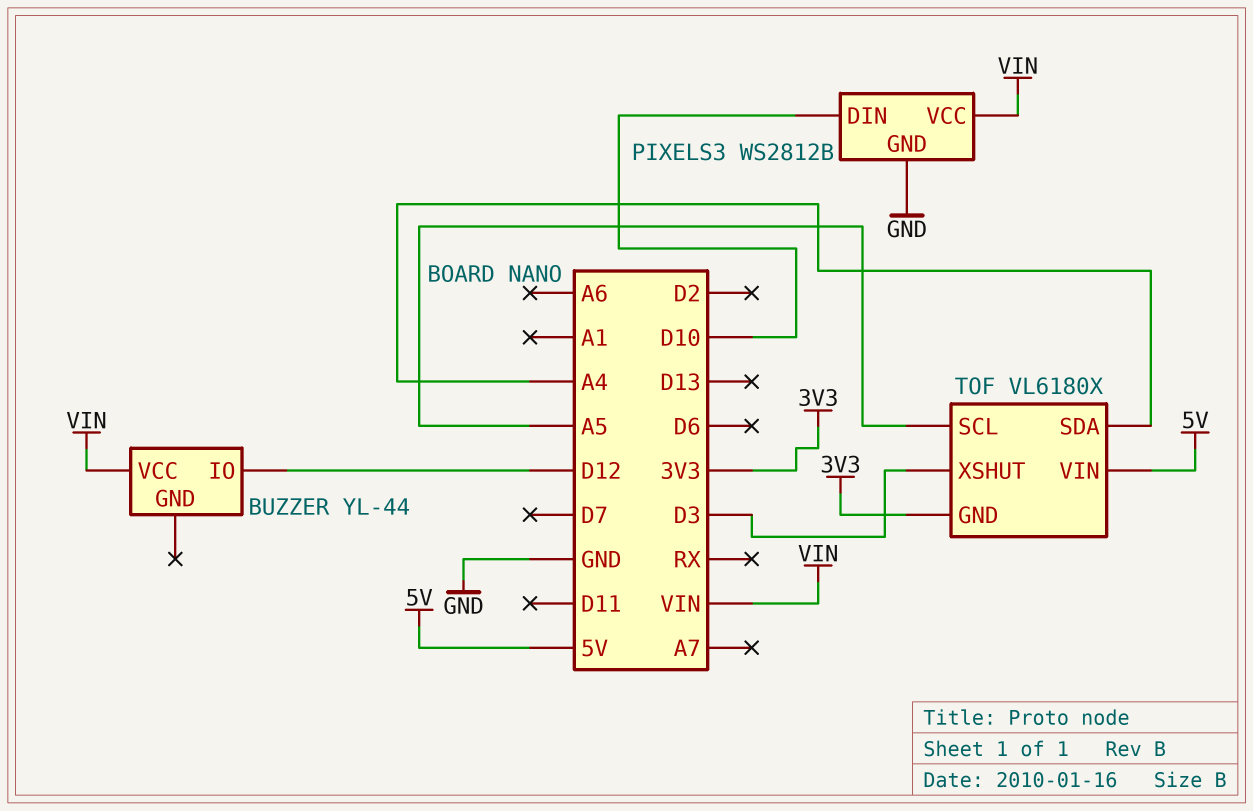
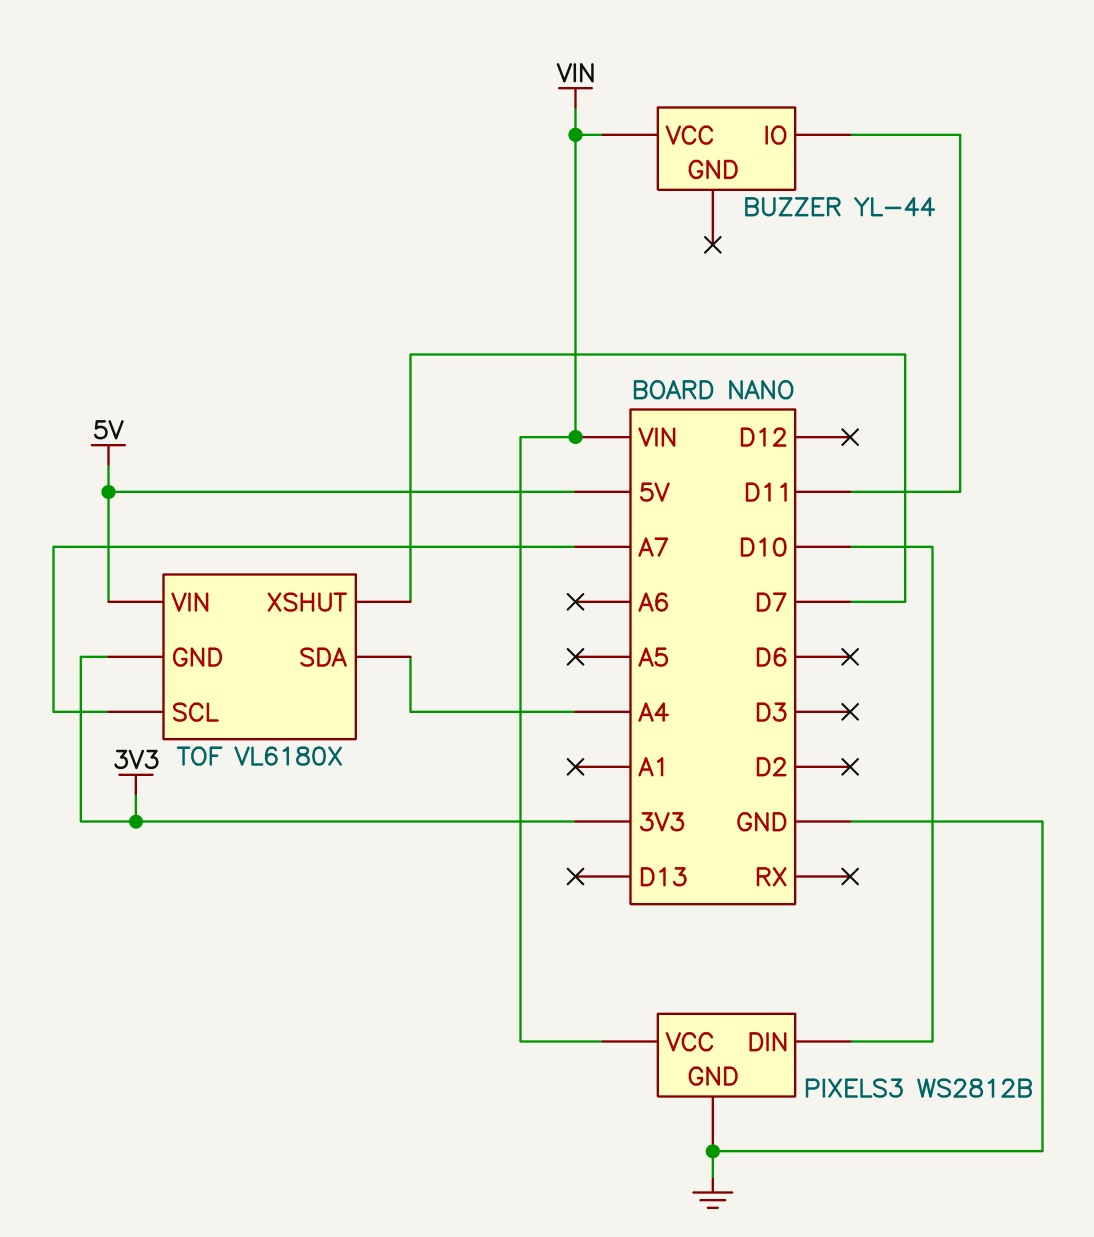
BUZZER pin IO: D12 -> D11
TOF pin SCL: A5 -> A7
TOF pin XSHUT: D3 -> D7

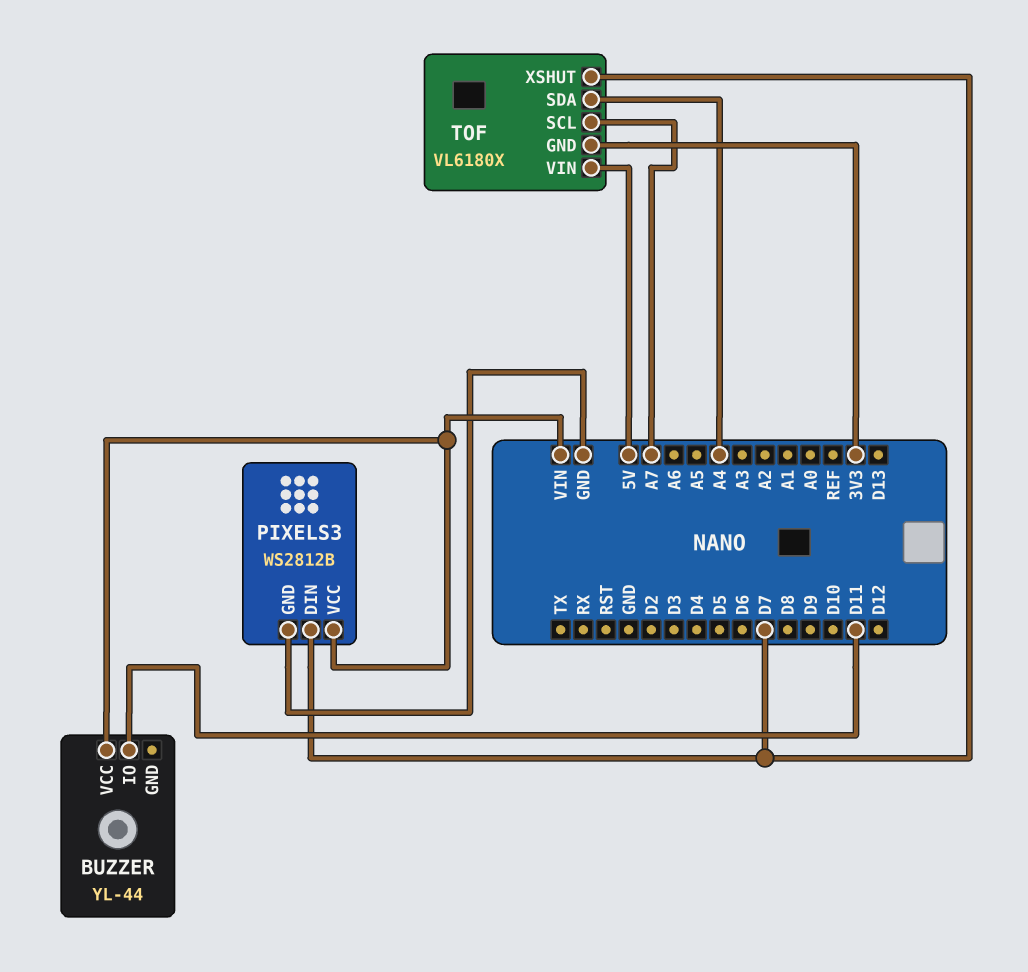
PIXELS3 pin DIN: D10 -> D7

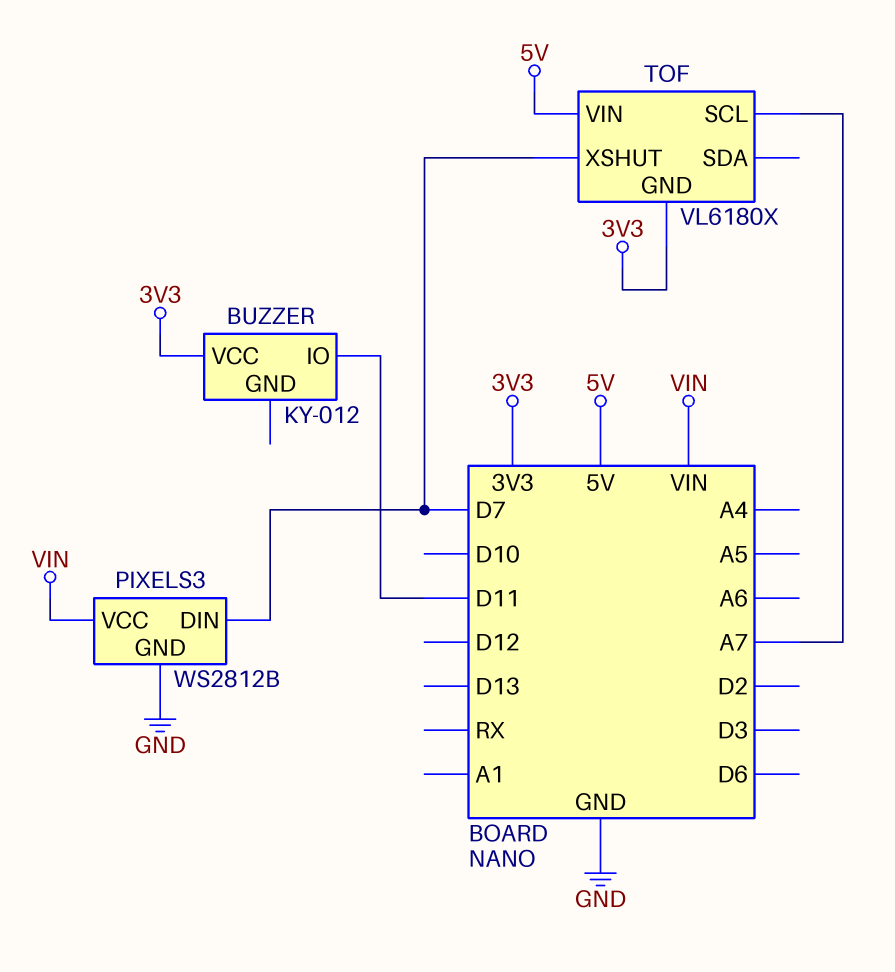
BUZZER: YL-44 -> KY-012
BUZZER pin VCC: VIN -> 3V3
TOF pin SDA: A4 -> none

